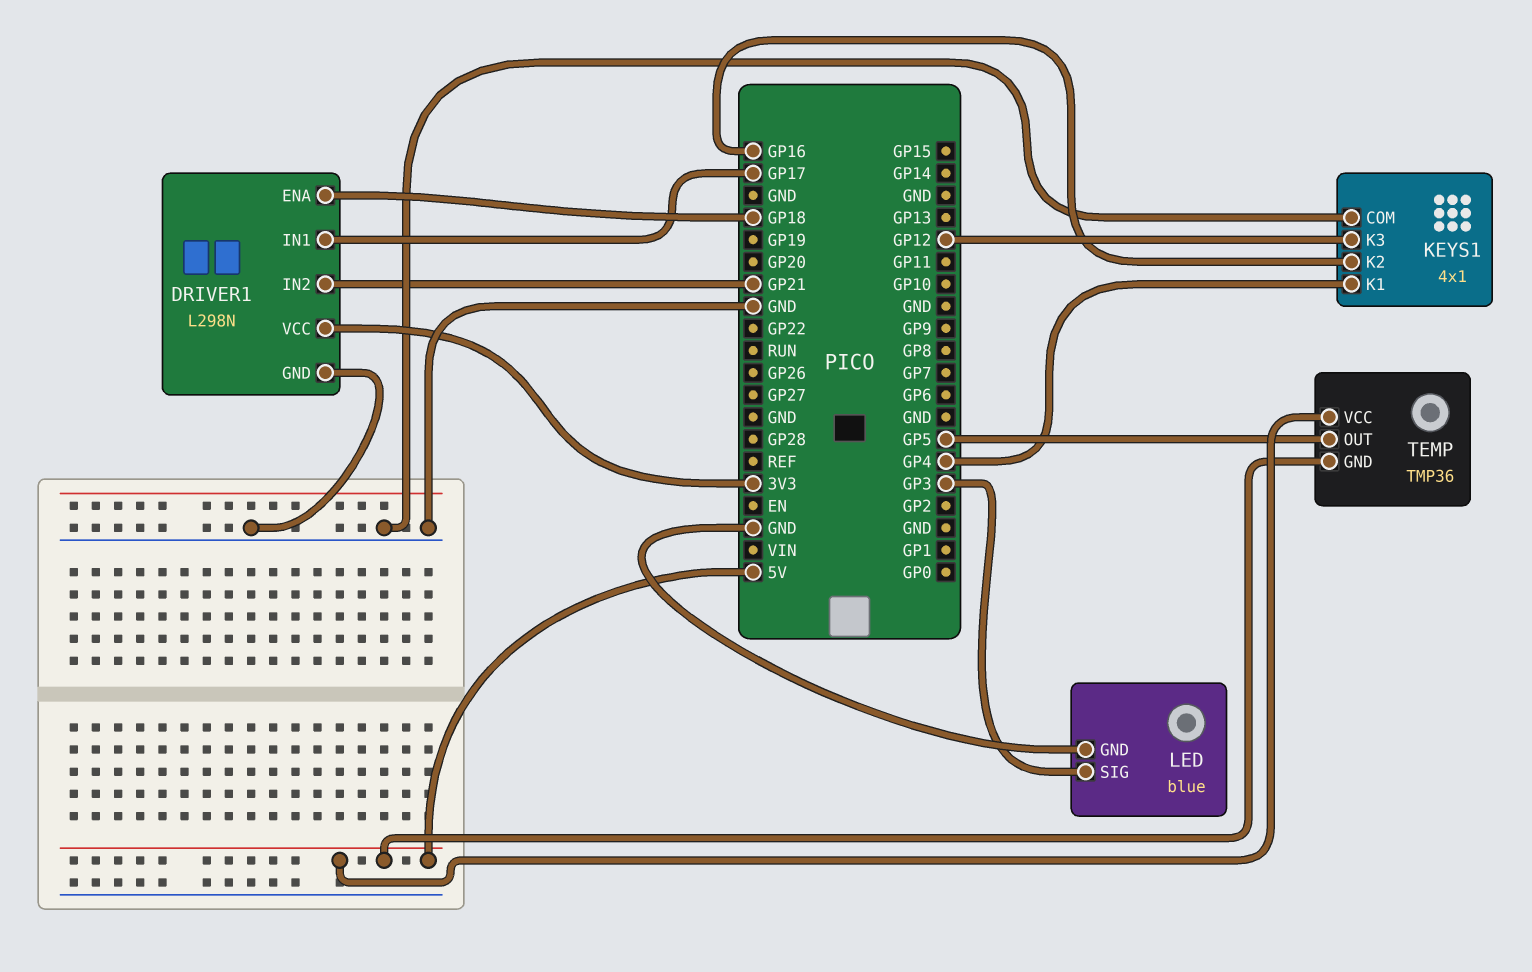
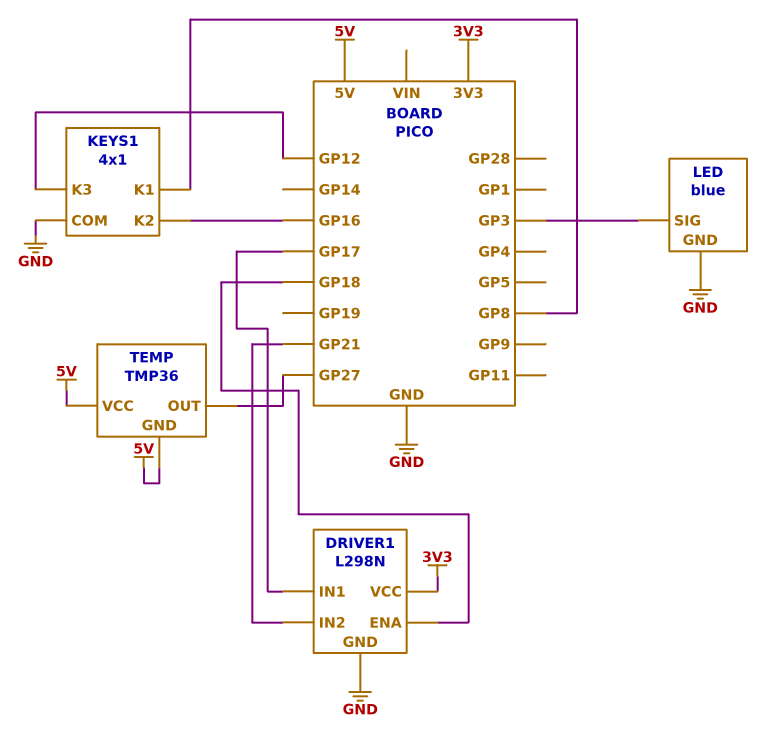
KEYS1 pin K1: GP4 -> GP8
TEMP pin OUT: GP5 -> GP27

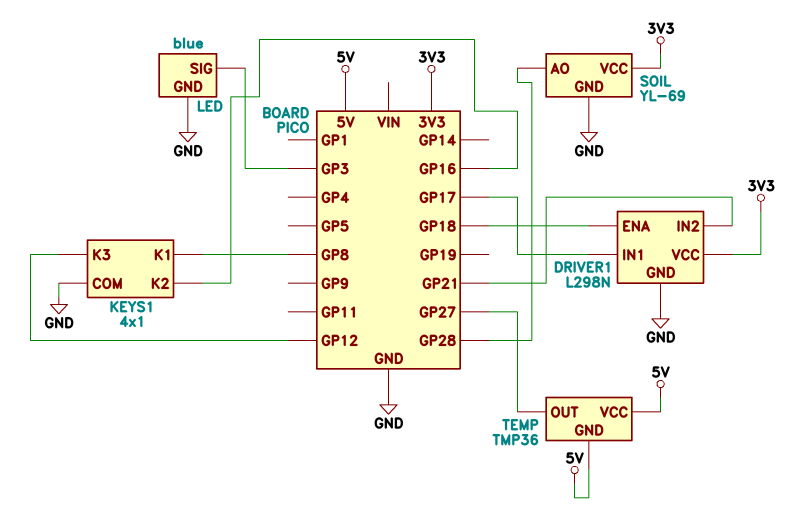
SOIL: none -> YL-69
SOIL pin AO: none -> GP28
SOIL pin GND: none -> GND
SOIL pin VCC: none -> 3V3

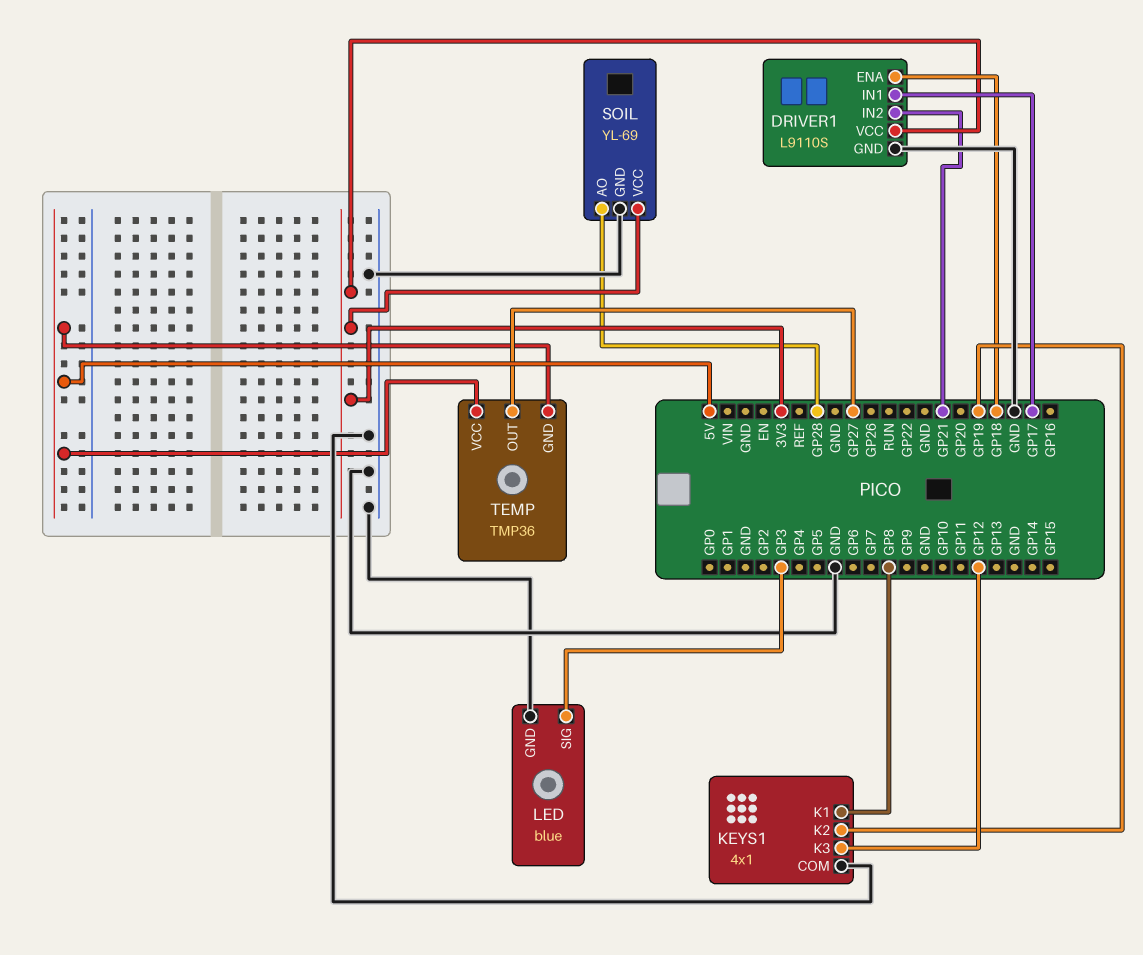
DRIVER1: L298N -> L9110S
KEYS1 pin K2: GP16 -> GP19

